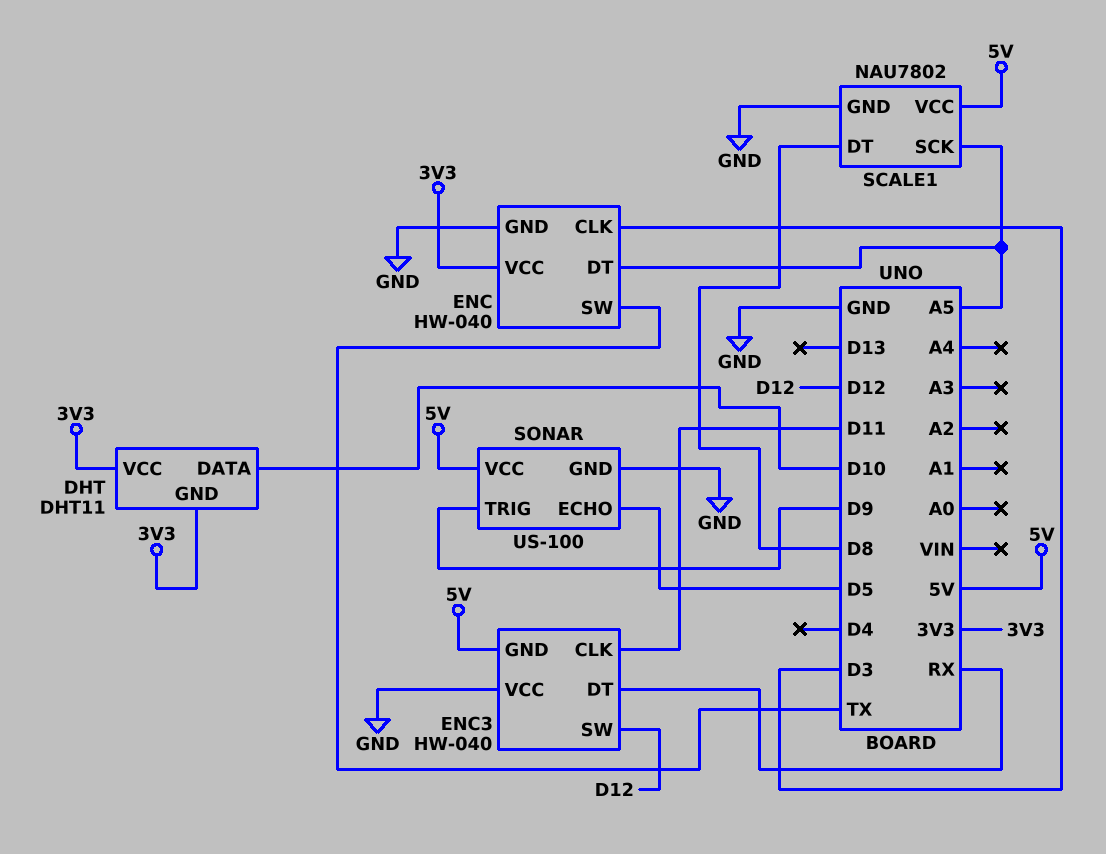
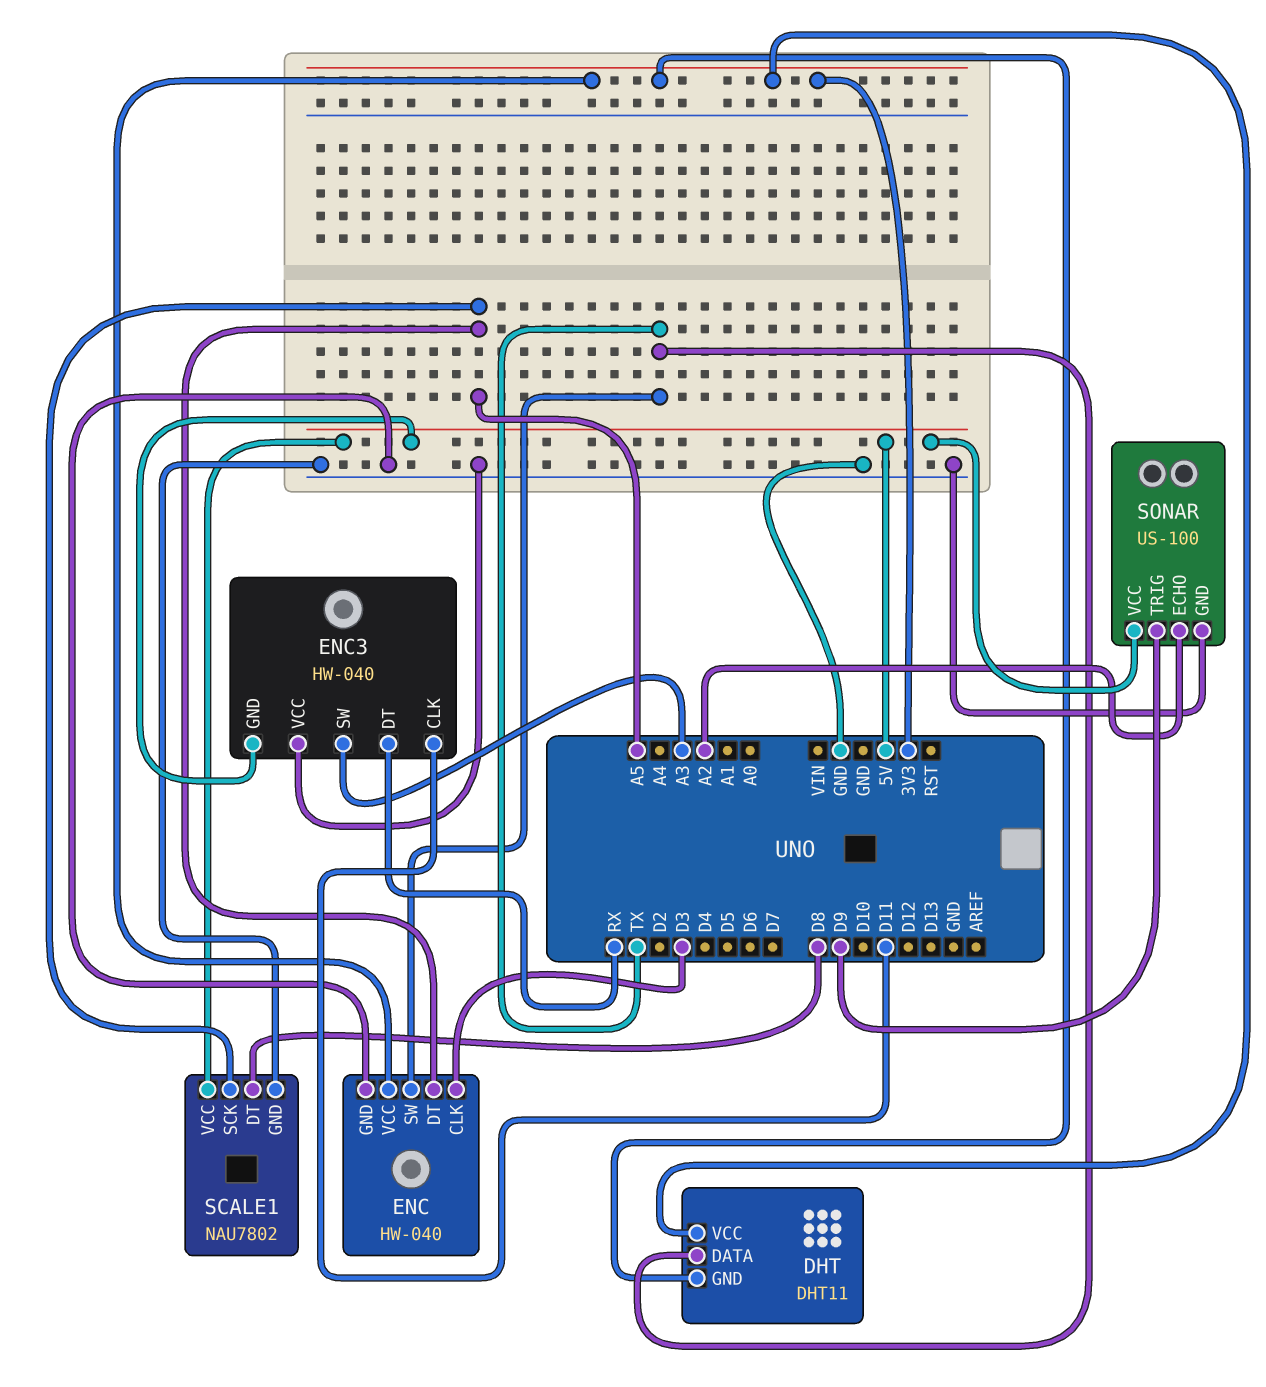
DHT pin DATA: D10 -> TX
ENC3 pin SW: D12 -> A3
SONAR pin ECHO: D5 -> A2

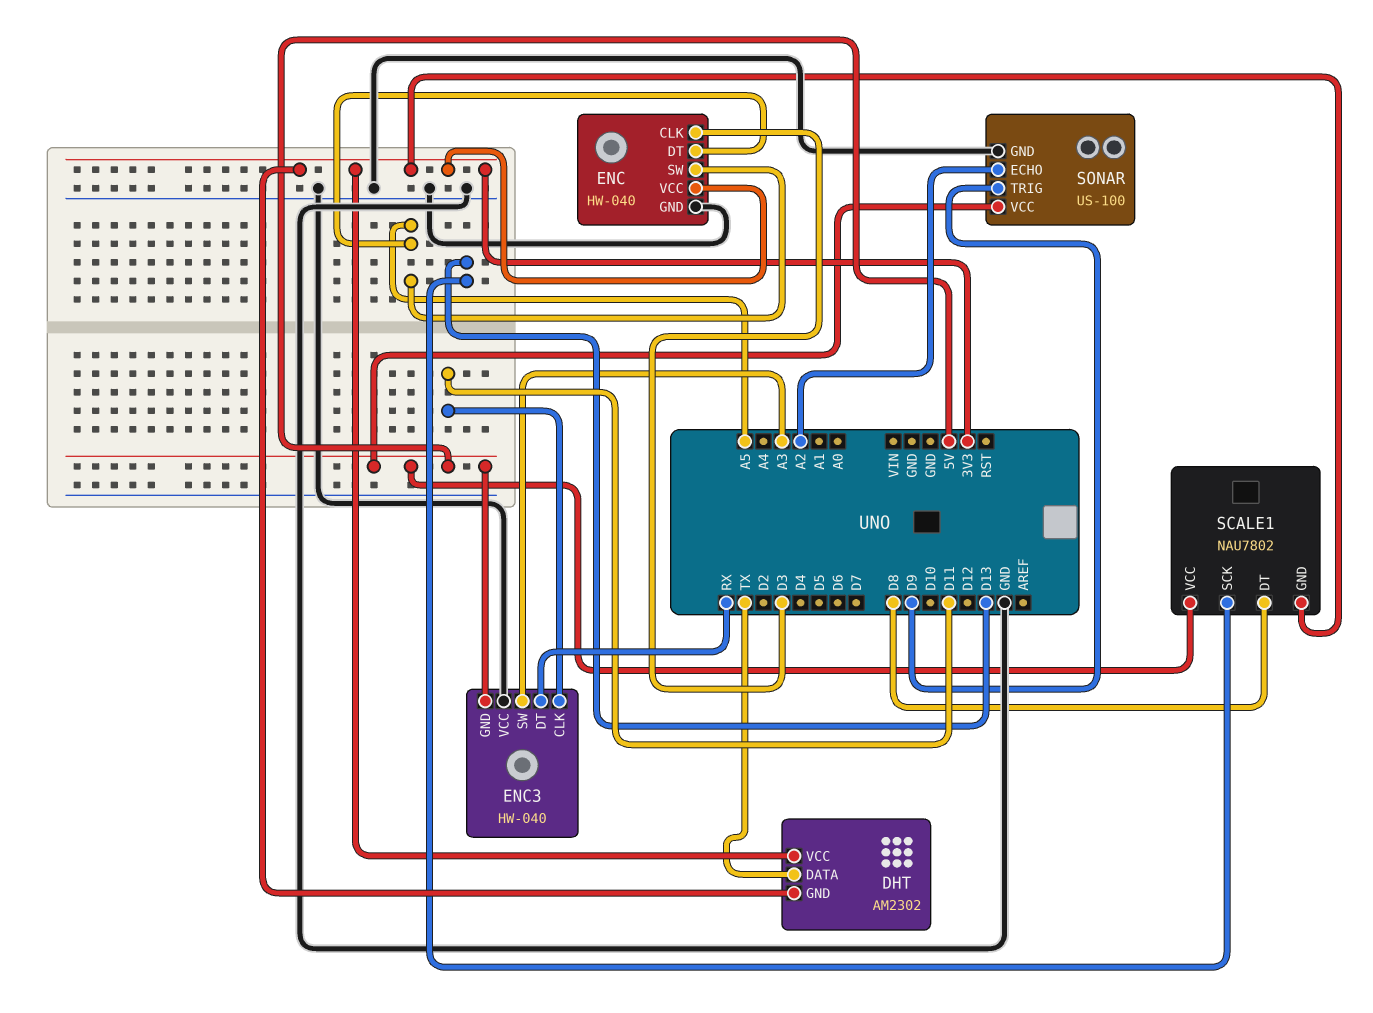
DHT: DHT11 -> AM2302
ENC pin SW: TX -> A5
SCALE1 pin GND: GND -> 3V3
SCALE1 pin SCK: A5 -> D13

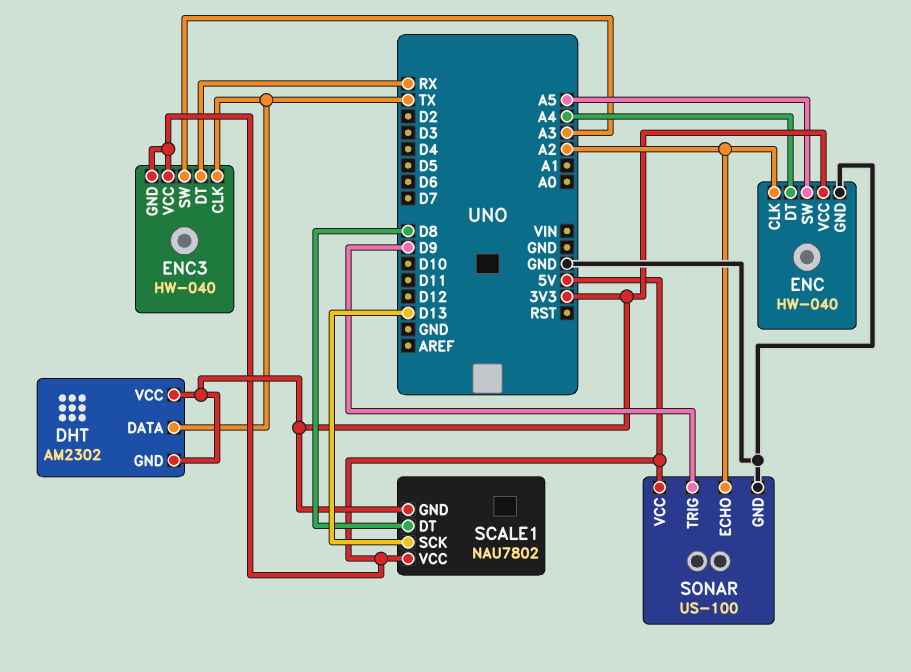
ENC pin CLK: D3 -> A2
ENC pin DT: A5 -> A4
ENC3 pin CLK: D11 -> TX
ENC3 pin VCC: GND -> 5V

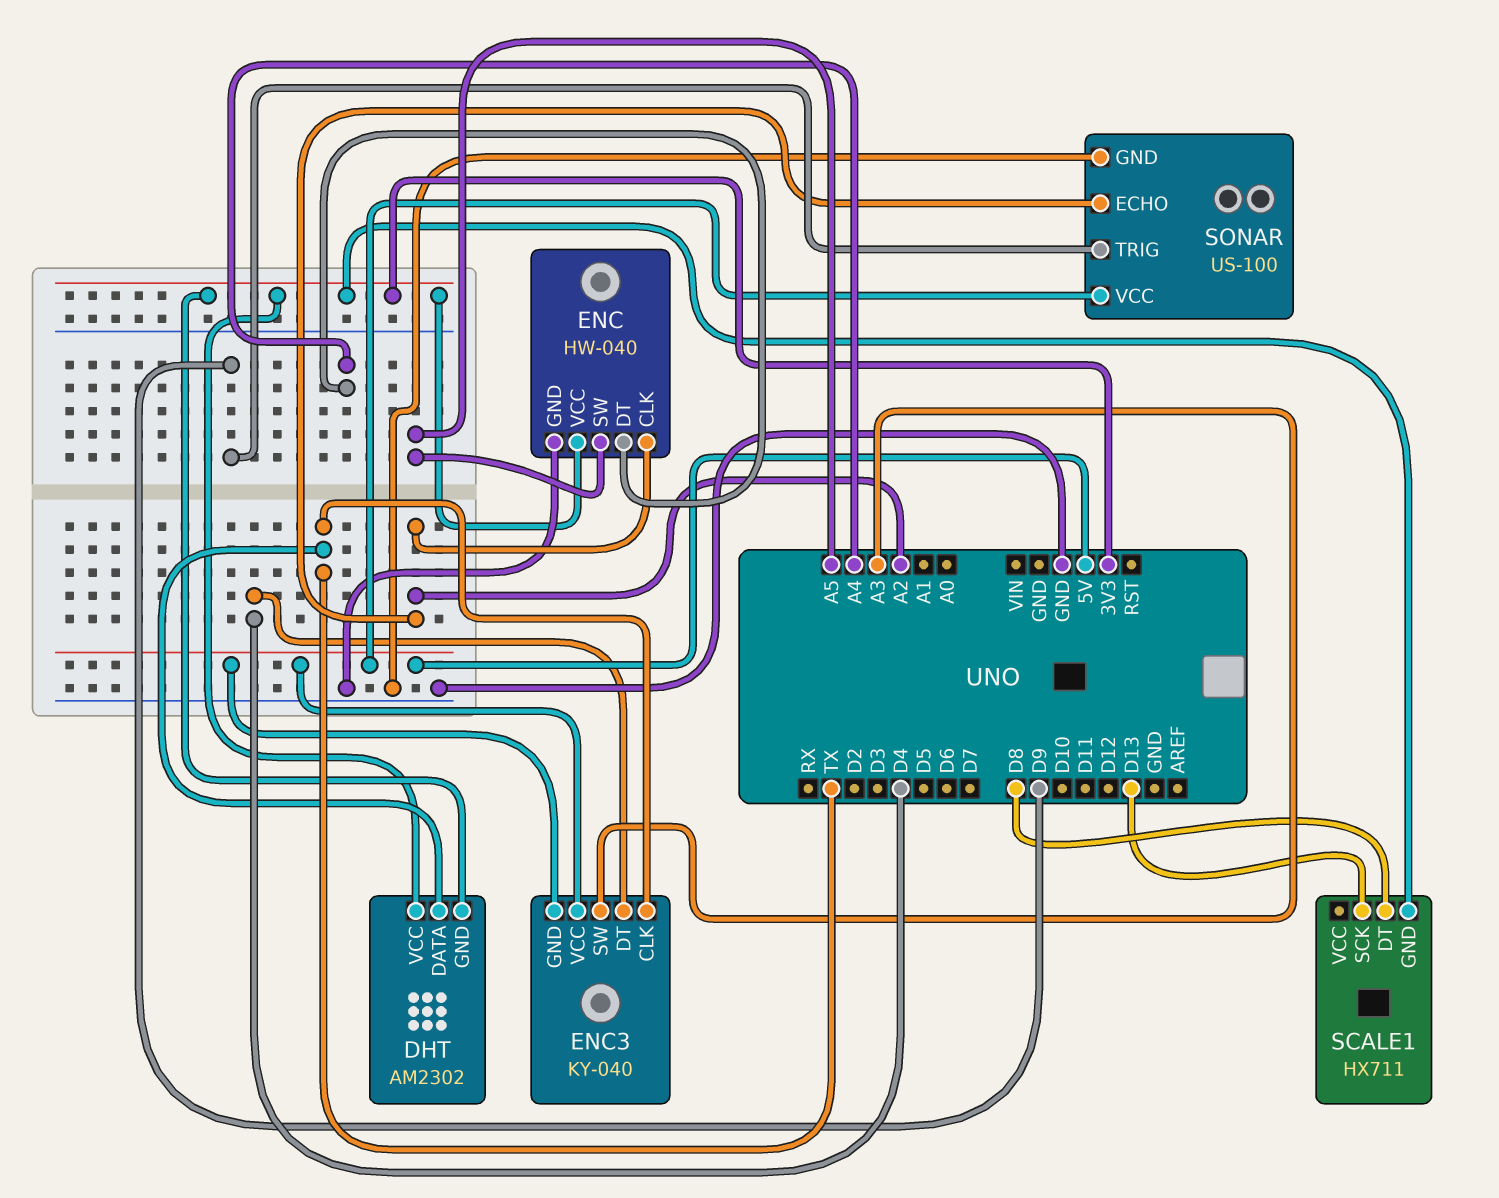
ENC3: HW-040 -> KY-040
ENC3 pin DT: RX -> D4
SCALE1: NAU7802 -> HX711
SCALE1 pin VCC: 5V -> none

